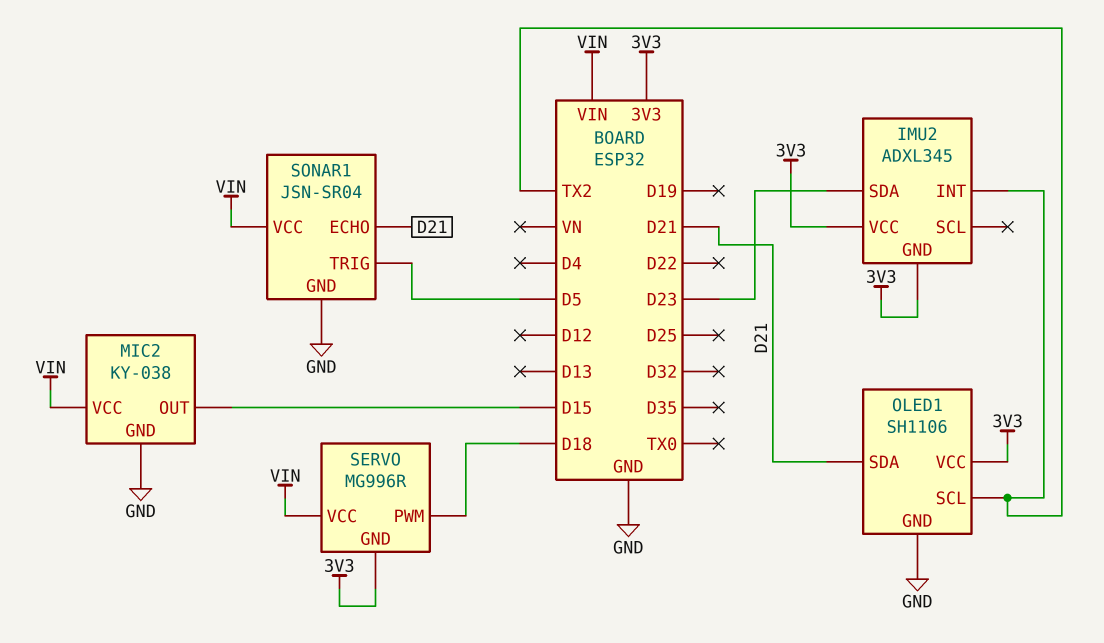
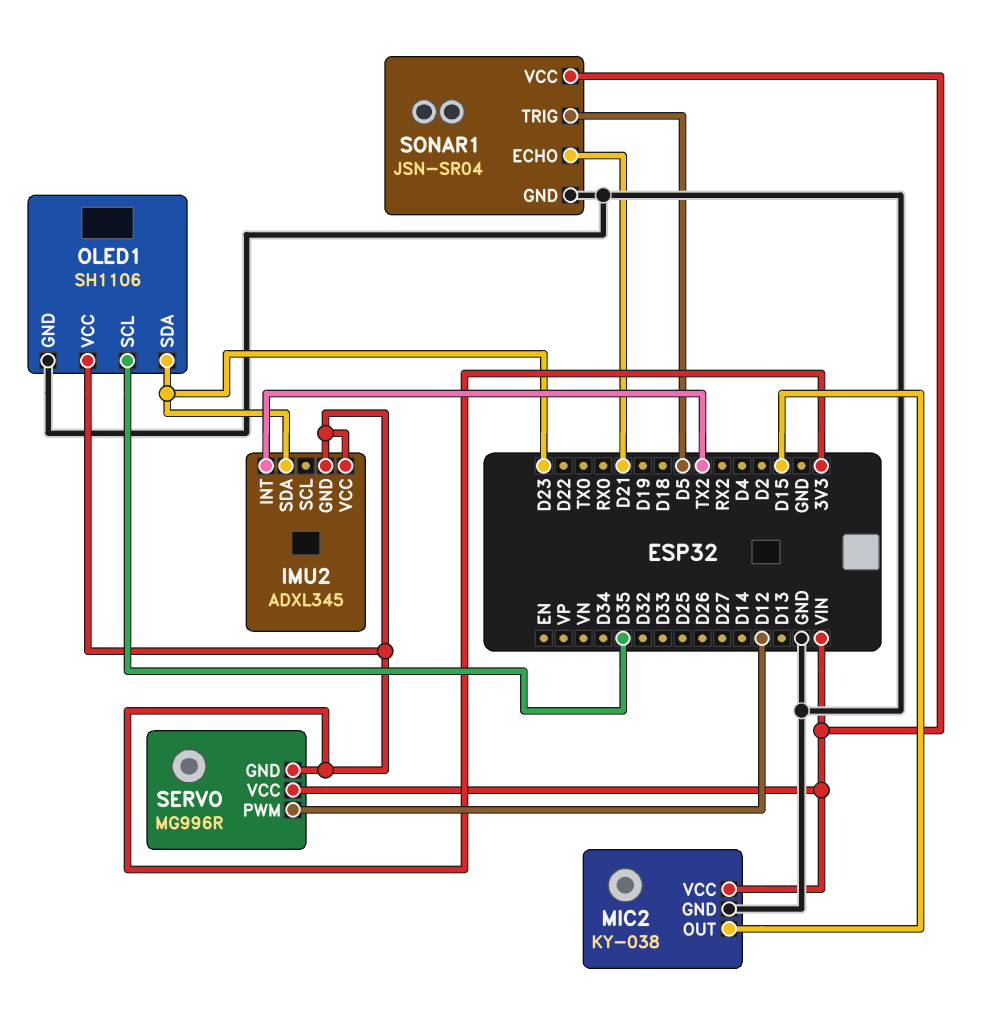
OLED1 pin SCL: TX2 -> D35
OLED1 pin SDA: D21 -> D23
SERVO pin PWM: D18 -> D12

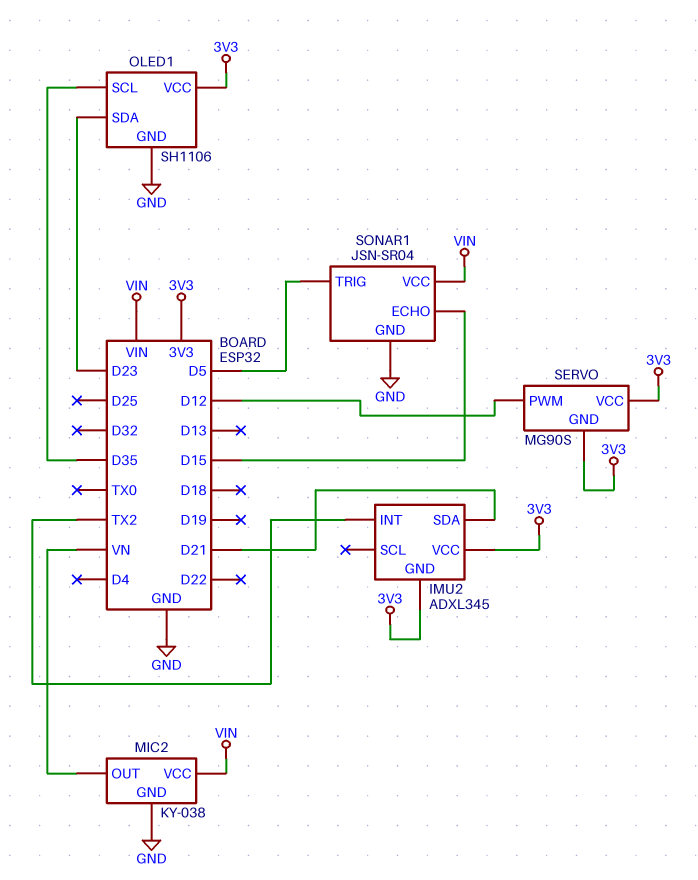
IMU2 pin SDA: D23 -> D21
MIC2 pin OUT: D15 -> VN
SERVO: MG996R -> MG90S
SERVO pin VCC: VIN -> 3V3
SONAR1 pin ECHO: D21 -> D15

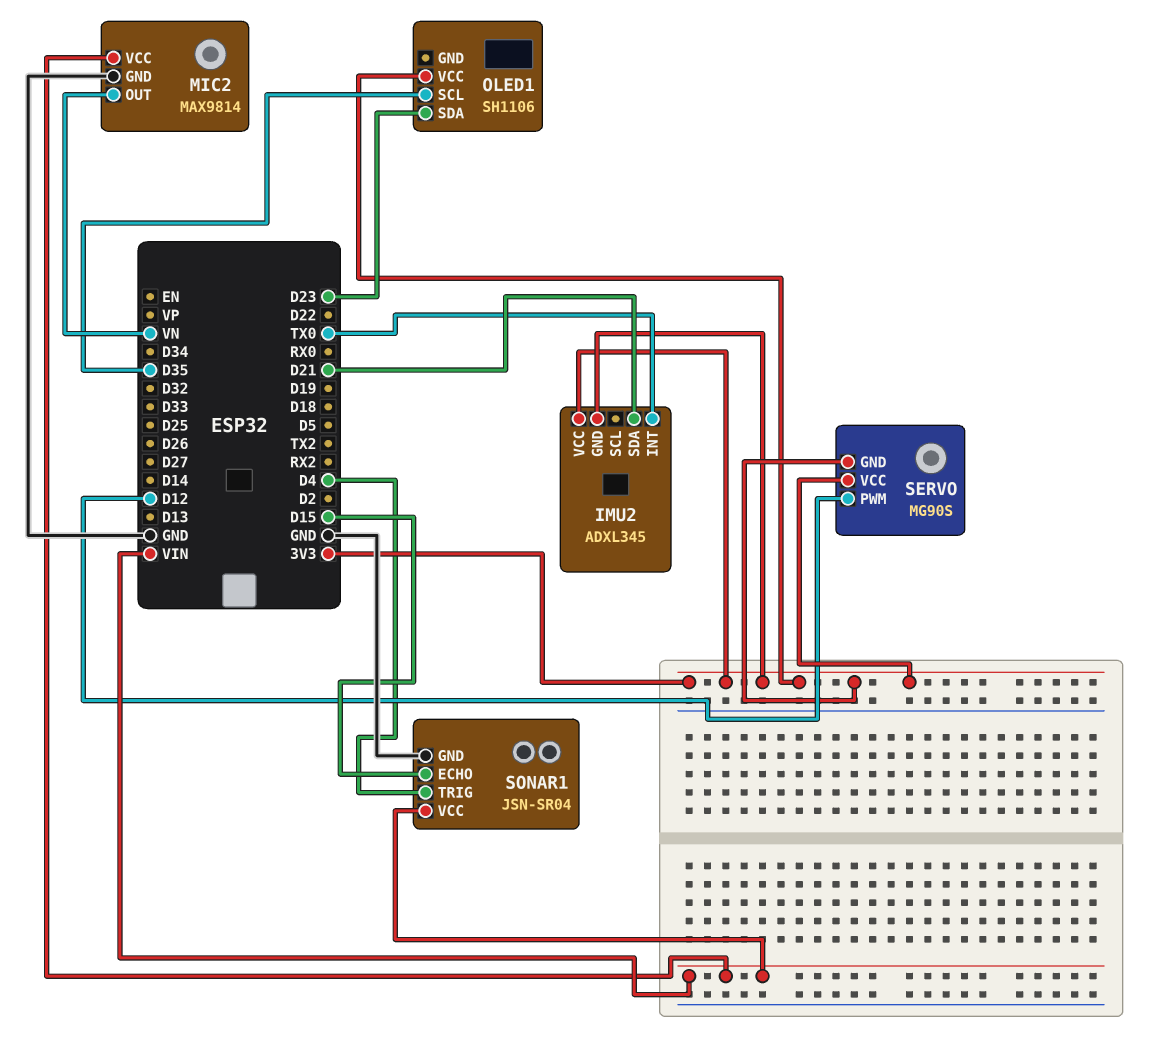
IMU2 pin INT: TX2 -> TX0
MIC2: KY-038 -> MAX9814
OLED1 pin GND: GND -> none
SONAR1 pin TRIG: D5 -> D4

